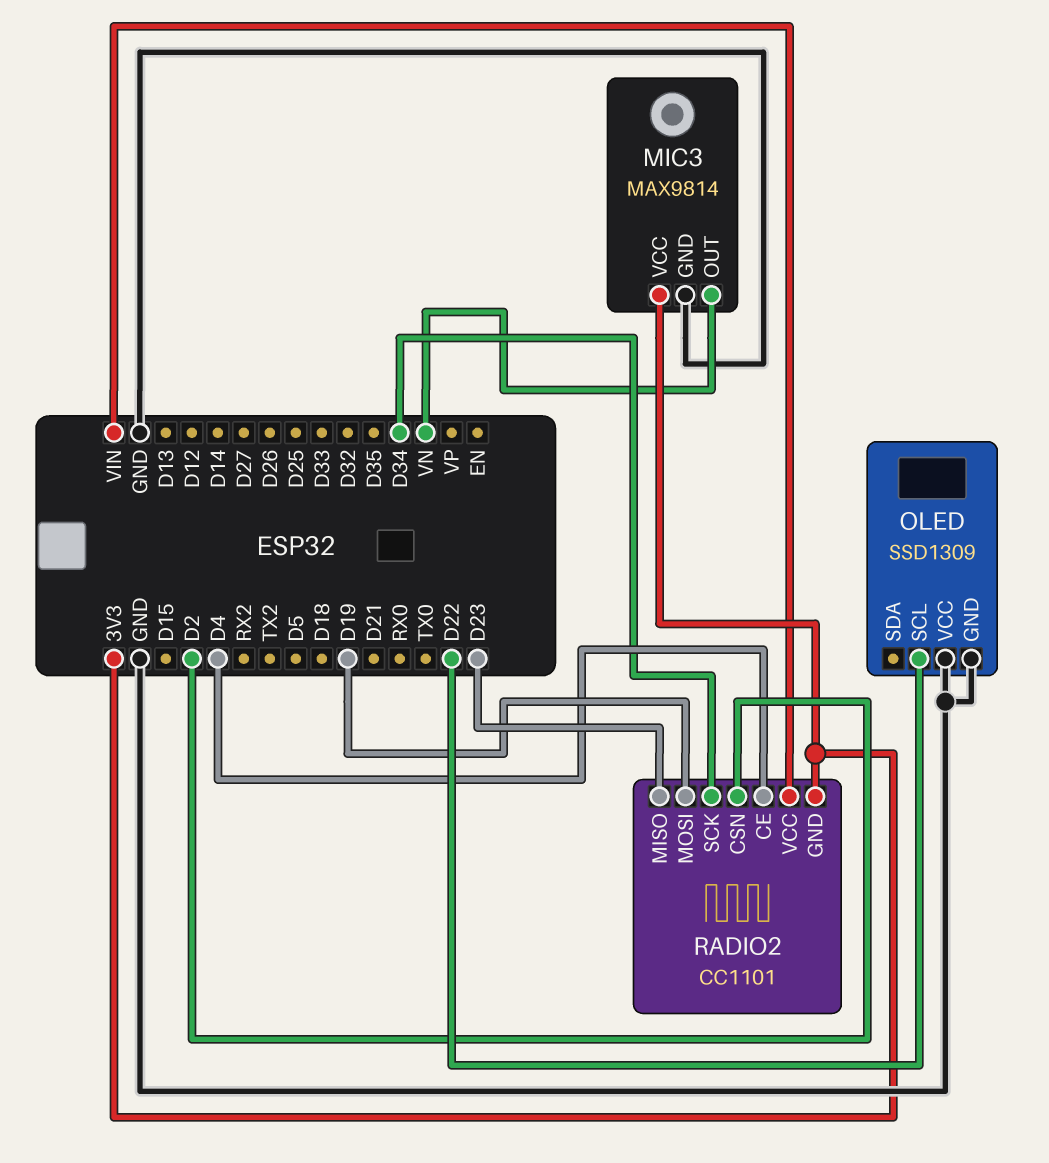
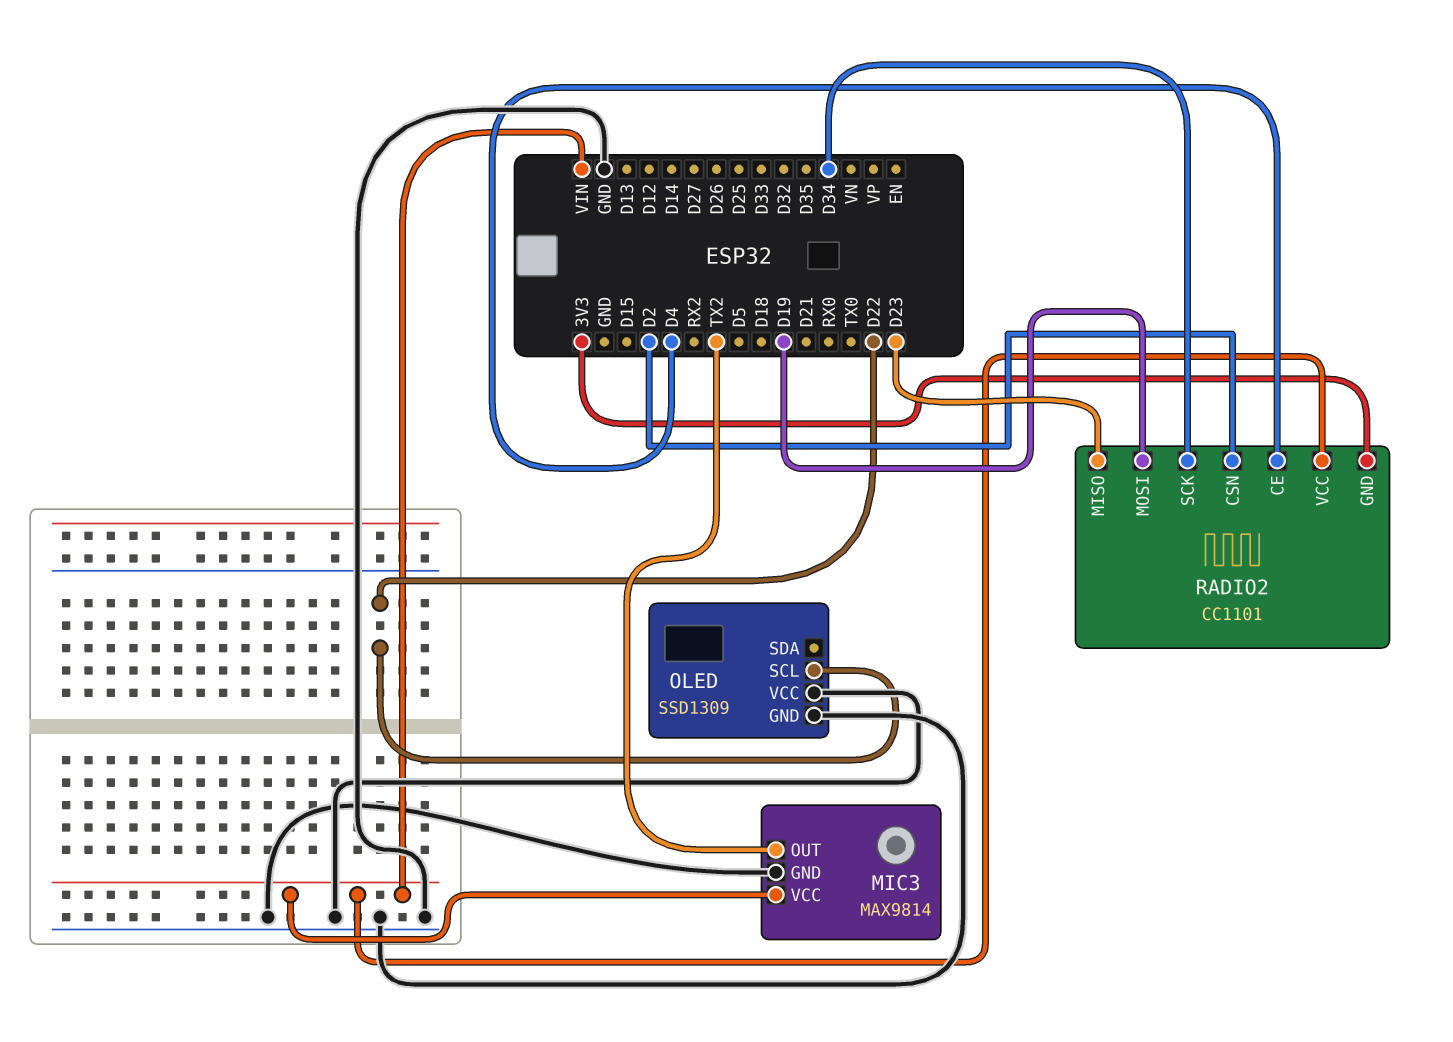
MIC3 pin OUT: VN -> TX2
MIC3 pin VCC: 3V3 -> VIN

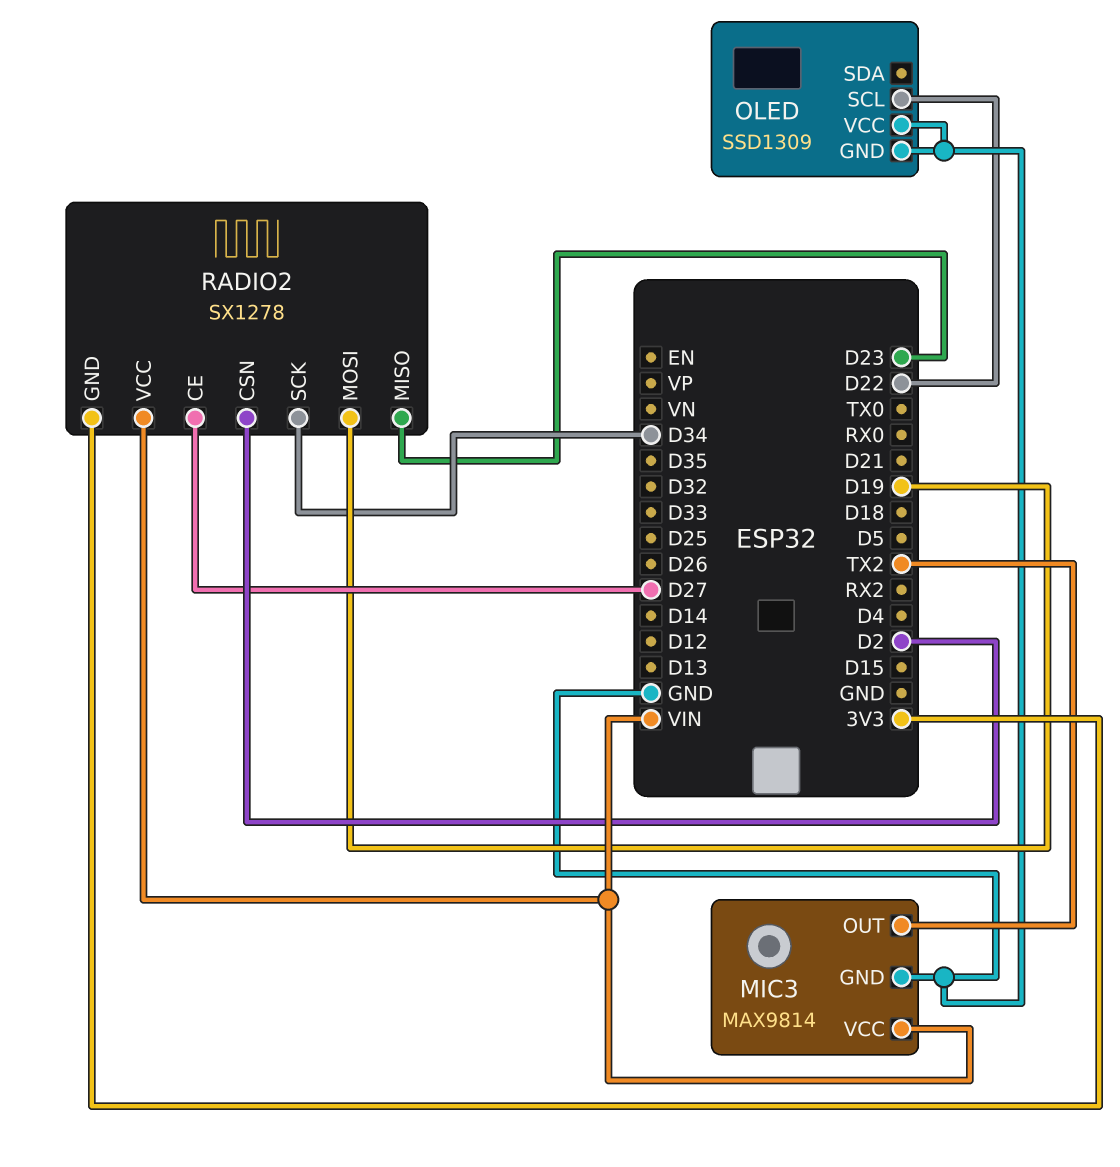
RADIO2: CC1101 -> SX1278
RADIO2 pin CE: D4 -> D27

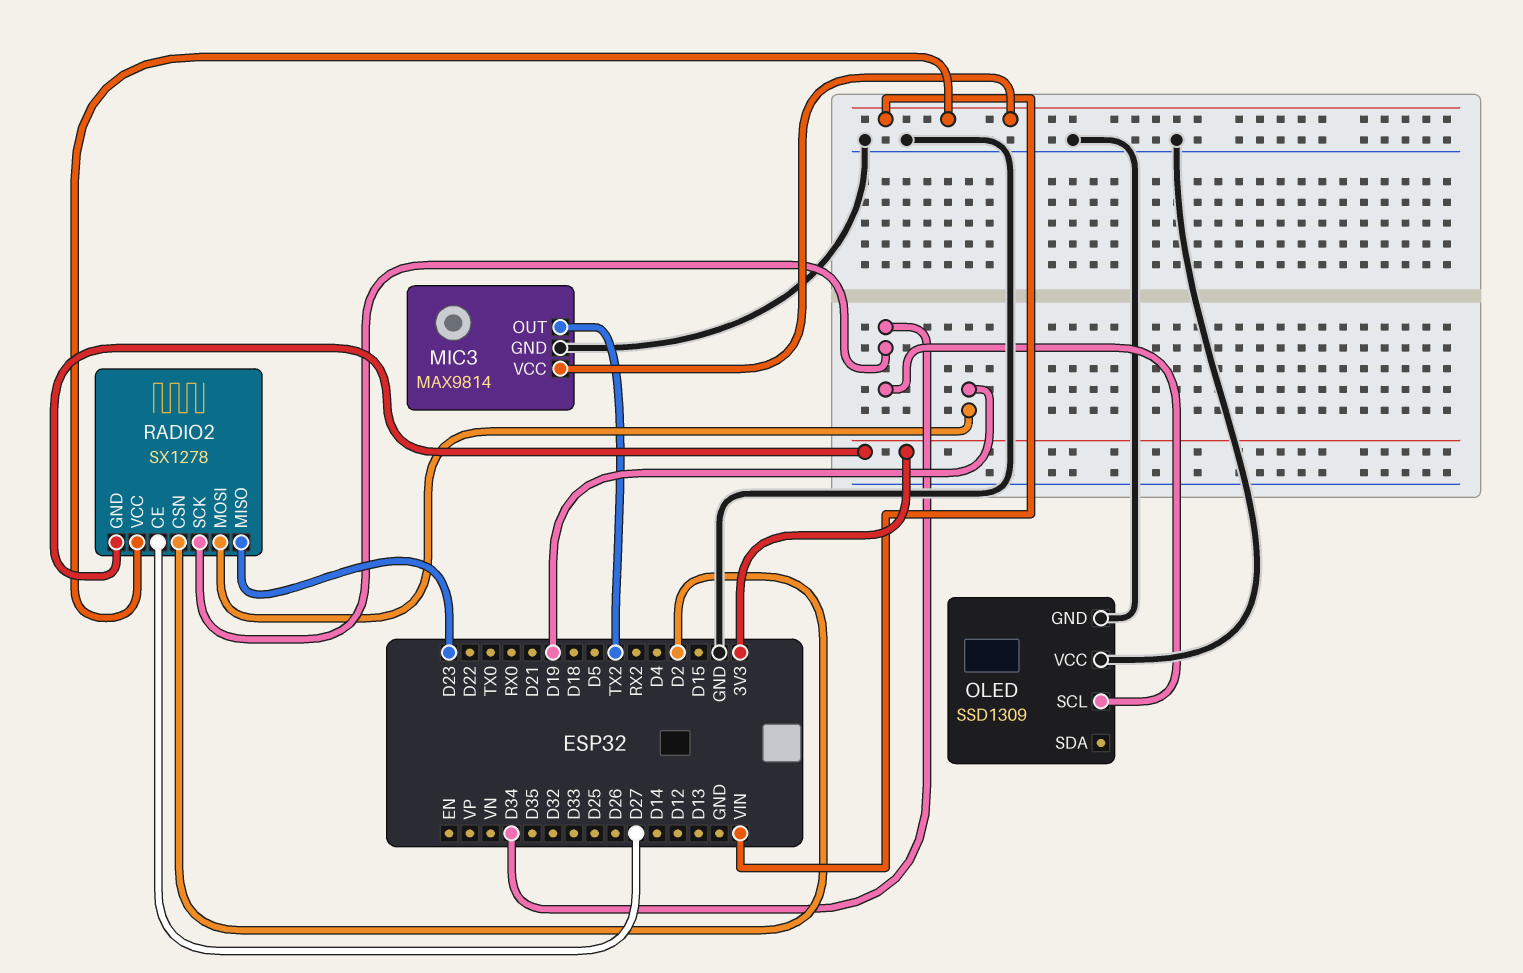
OLED pin SCL: D22 -> D34

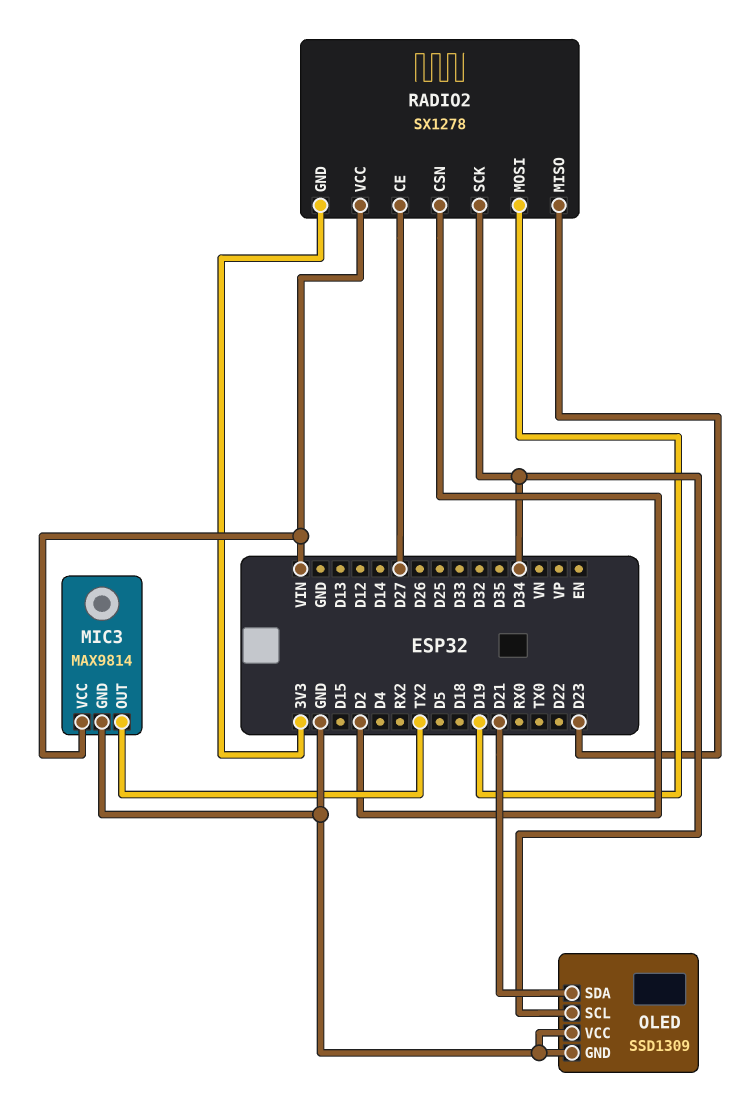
OLED pin SDA: none -> D21

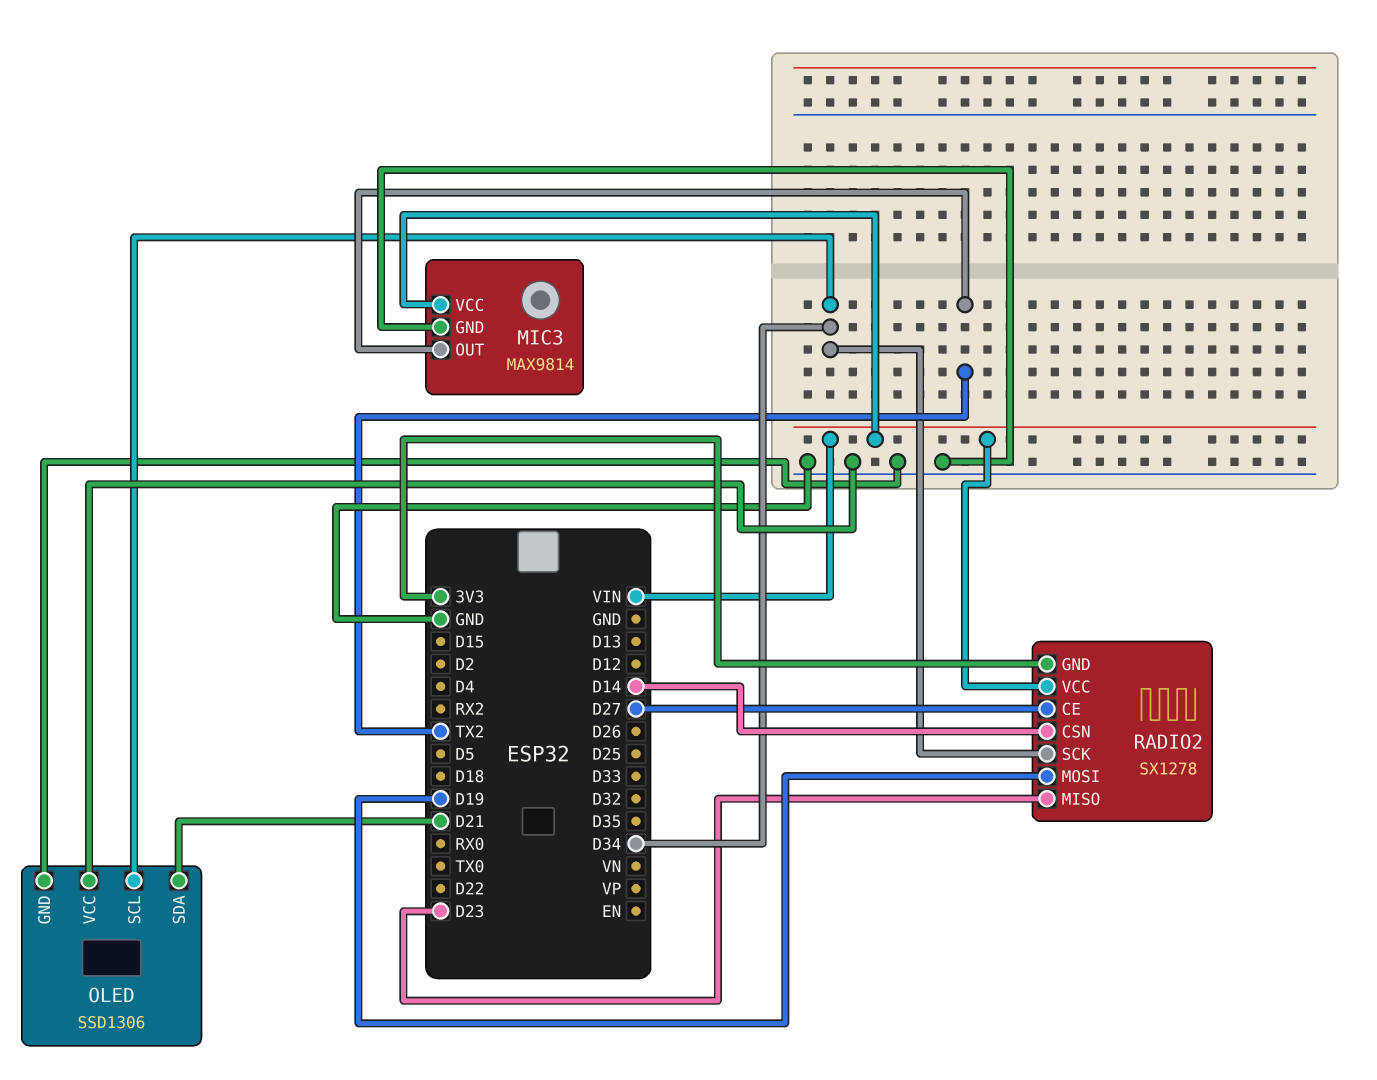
OLED: SSD1309 -> SSD1306
RADIO2 pin CSN: D2 -> D14

